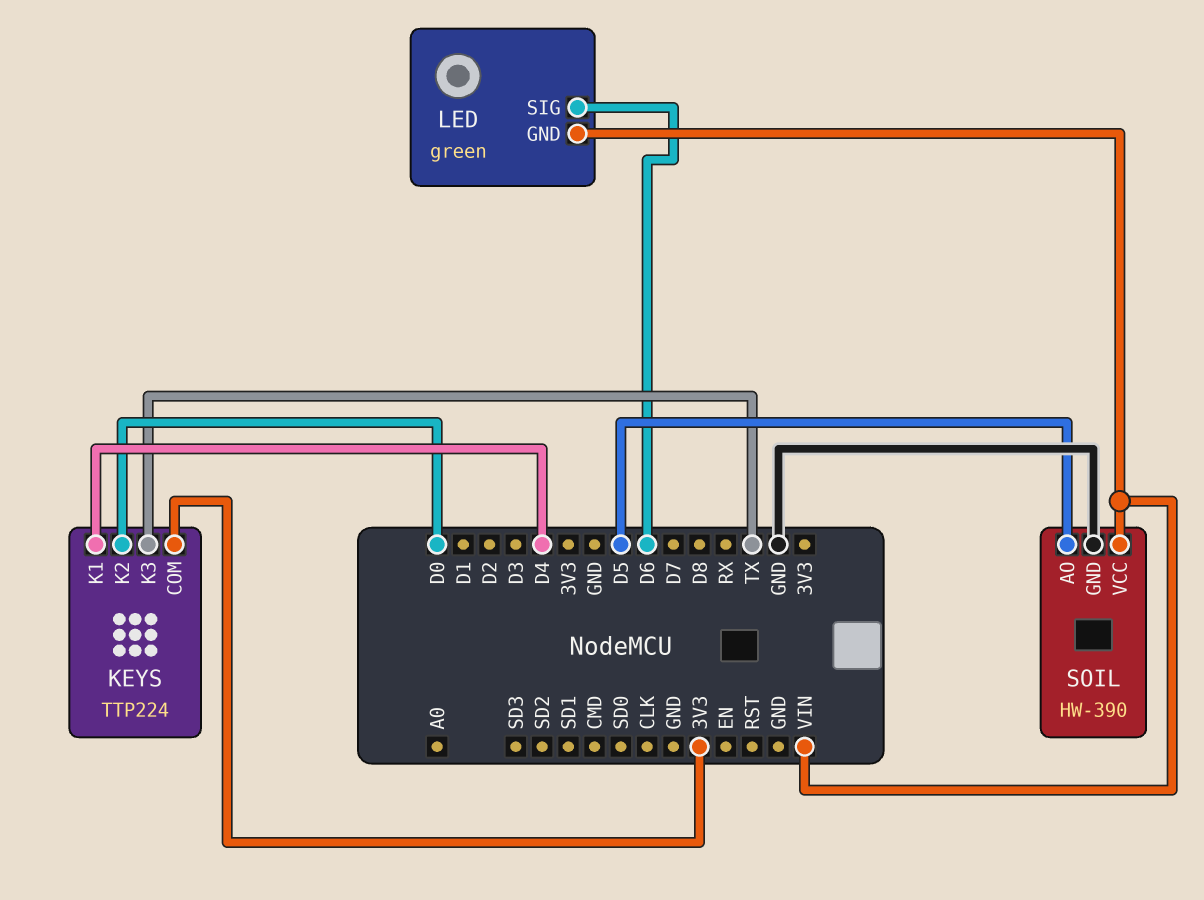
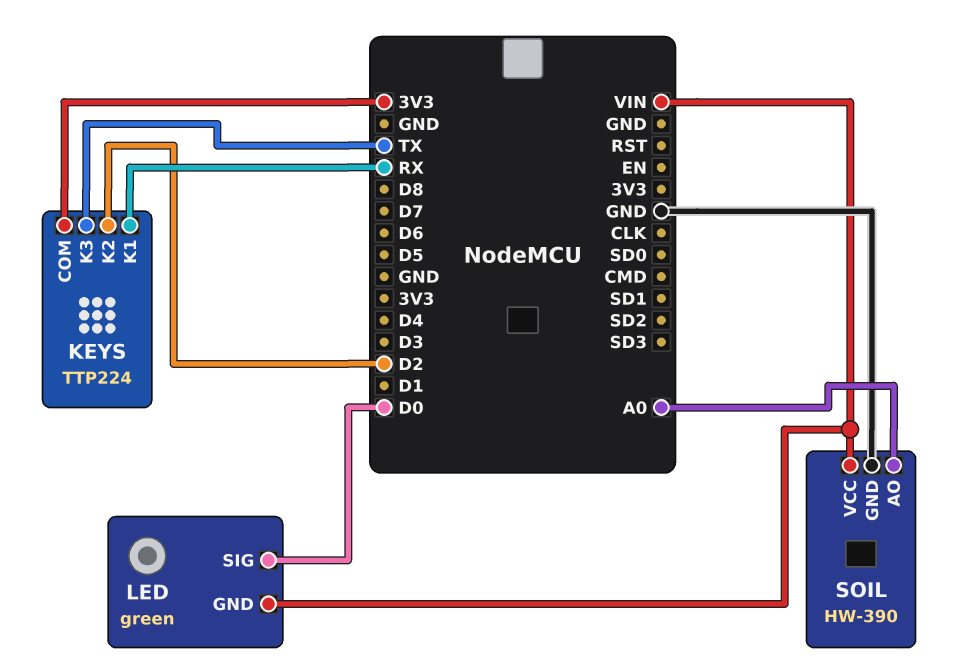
KEYS pin K1: D4 -> RX
KEYS pin K2: D0 -> D2
LED pin SIG: D6 -> D0
SOIL pin AO: D5 -> A0

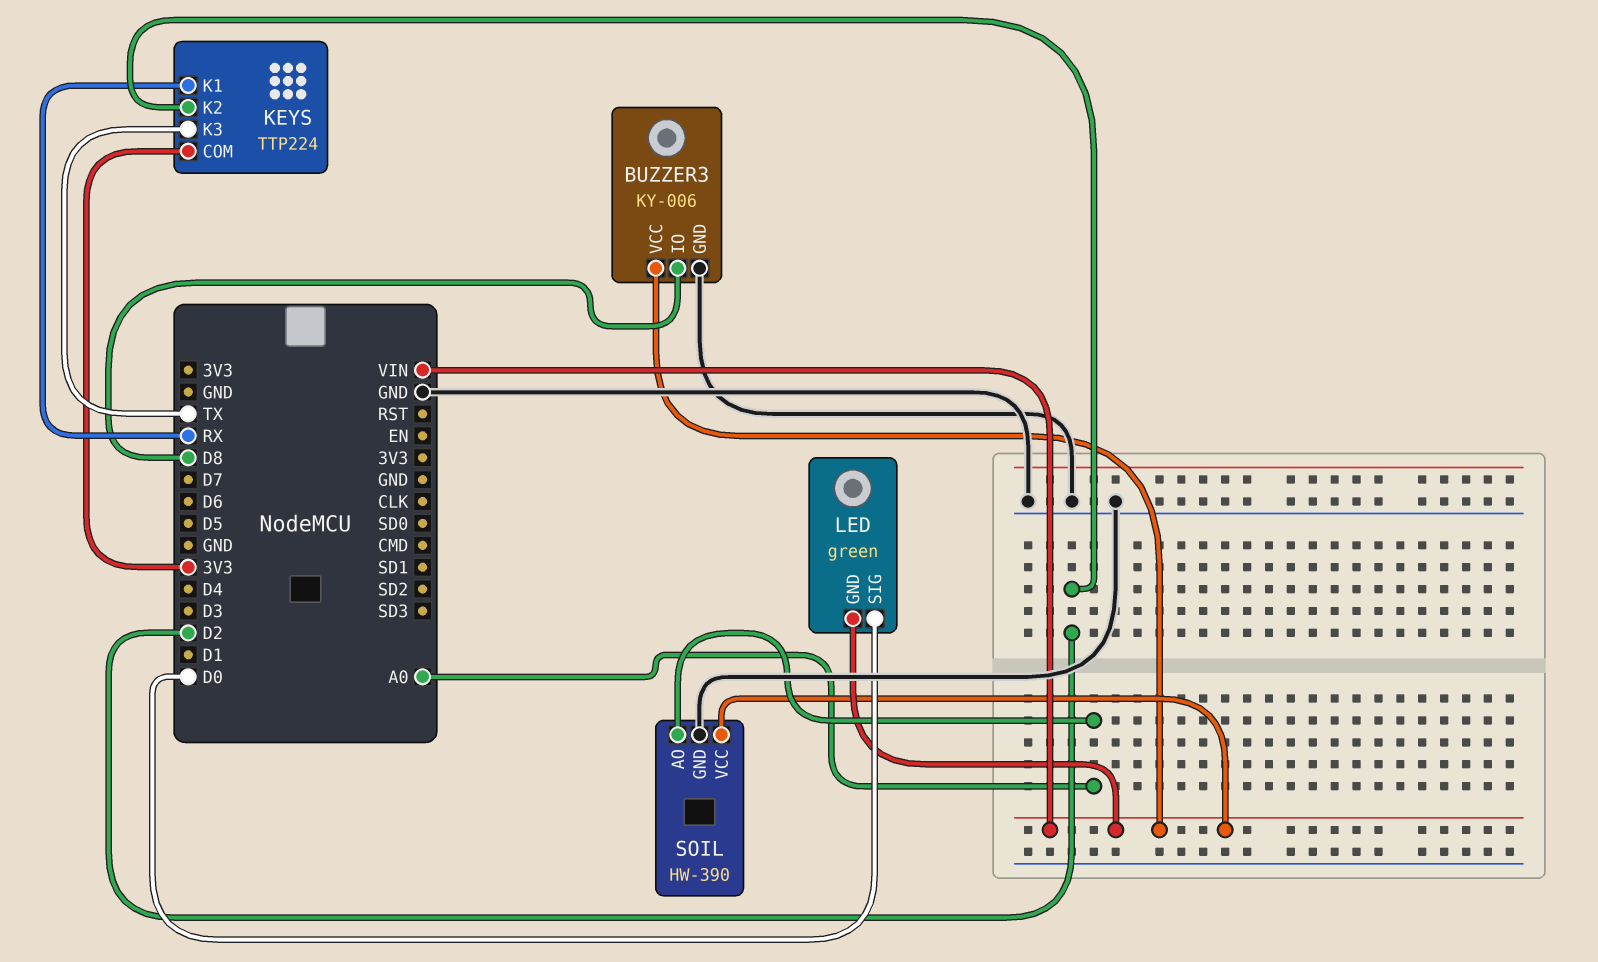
BUZZER3: none -> KY-006
BUZZER3 pin GND: none -> GND
BUZZER3 pin IO: none -> D8
BUZZER3 pin VCC: none -> VIN

